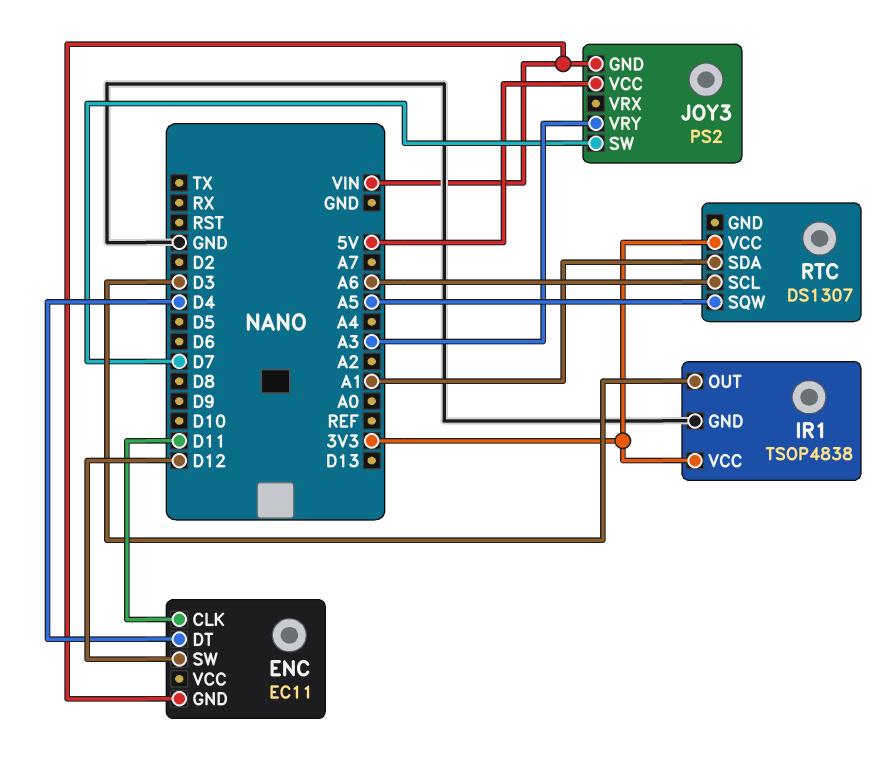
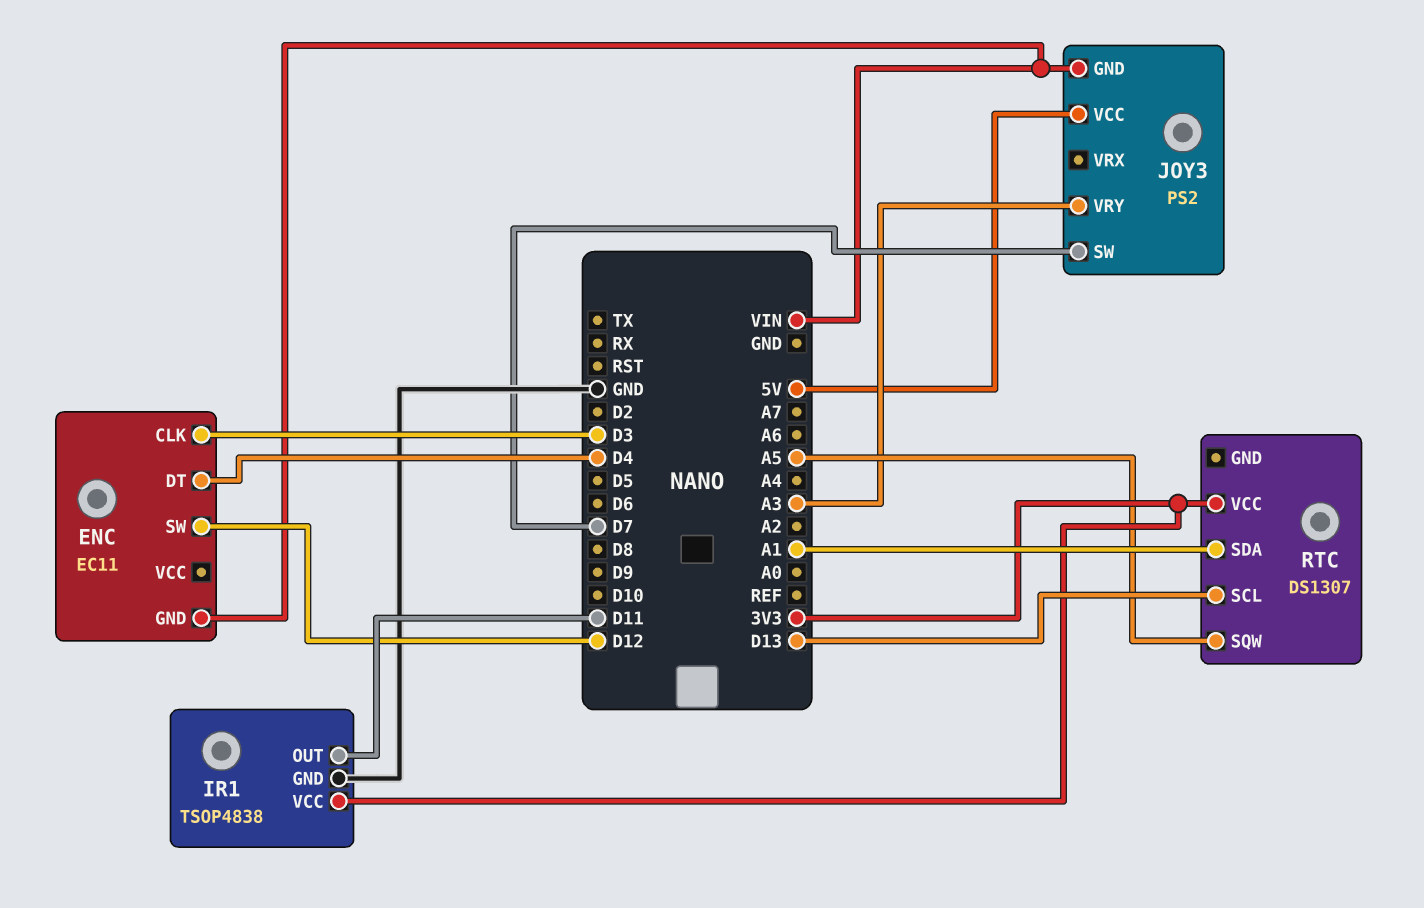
ENC pin CLK: D11 -> D3
IR1 pin OUT: D3 -> D11
RTC pin SCL: A6 -> D13

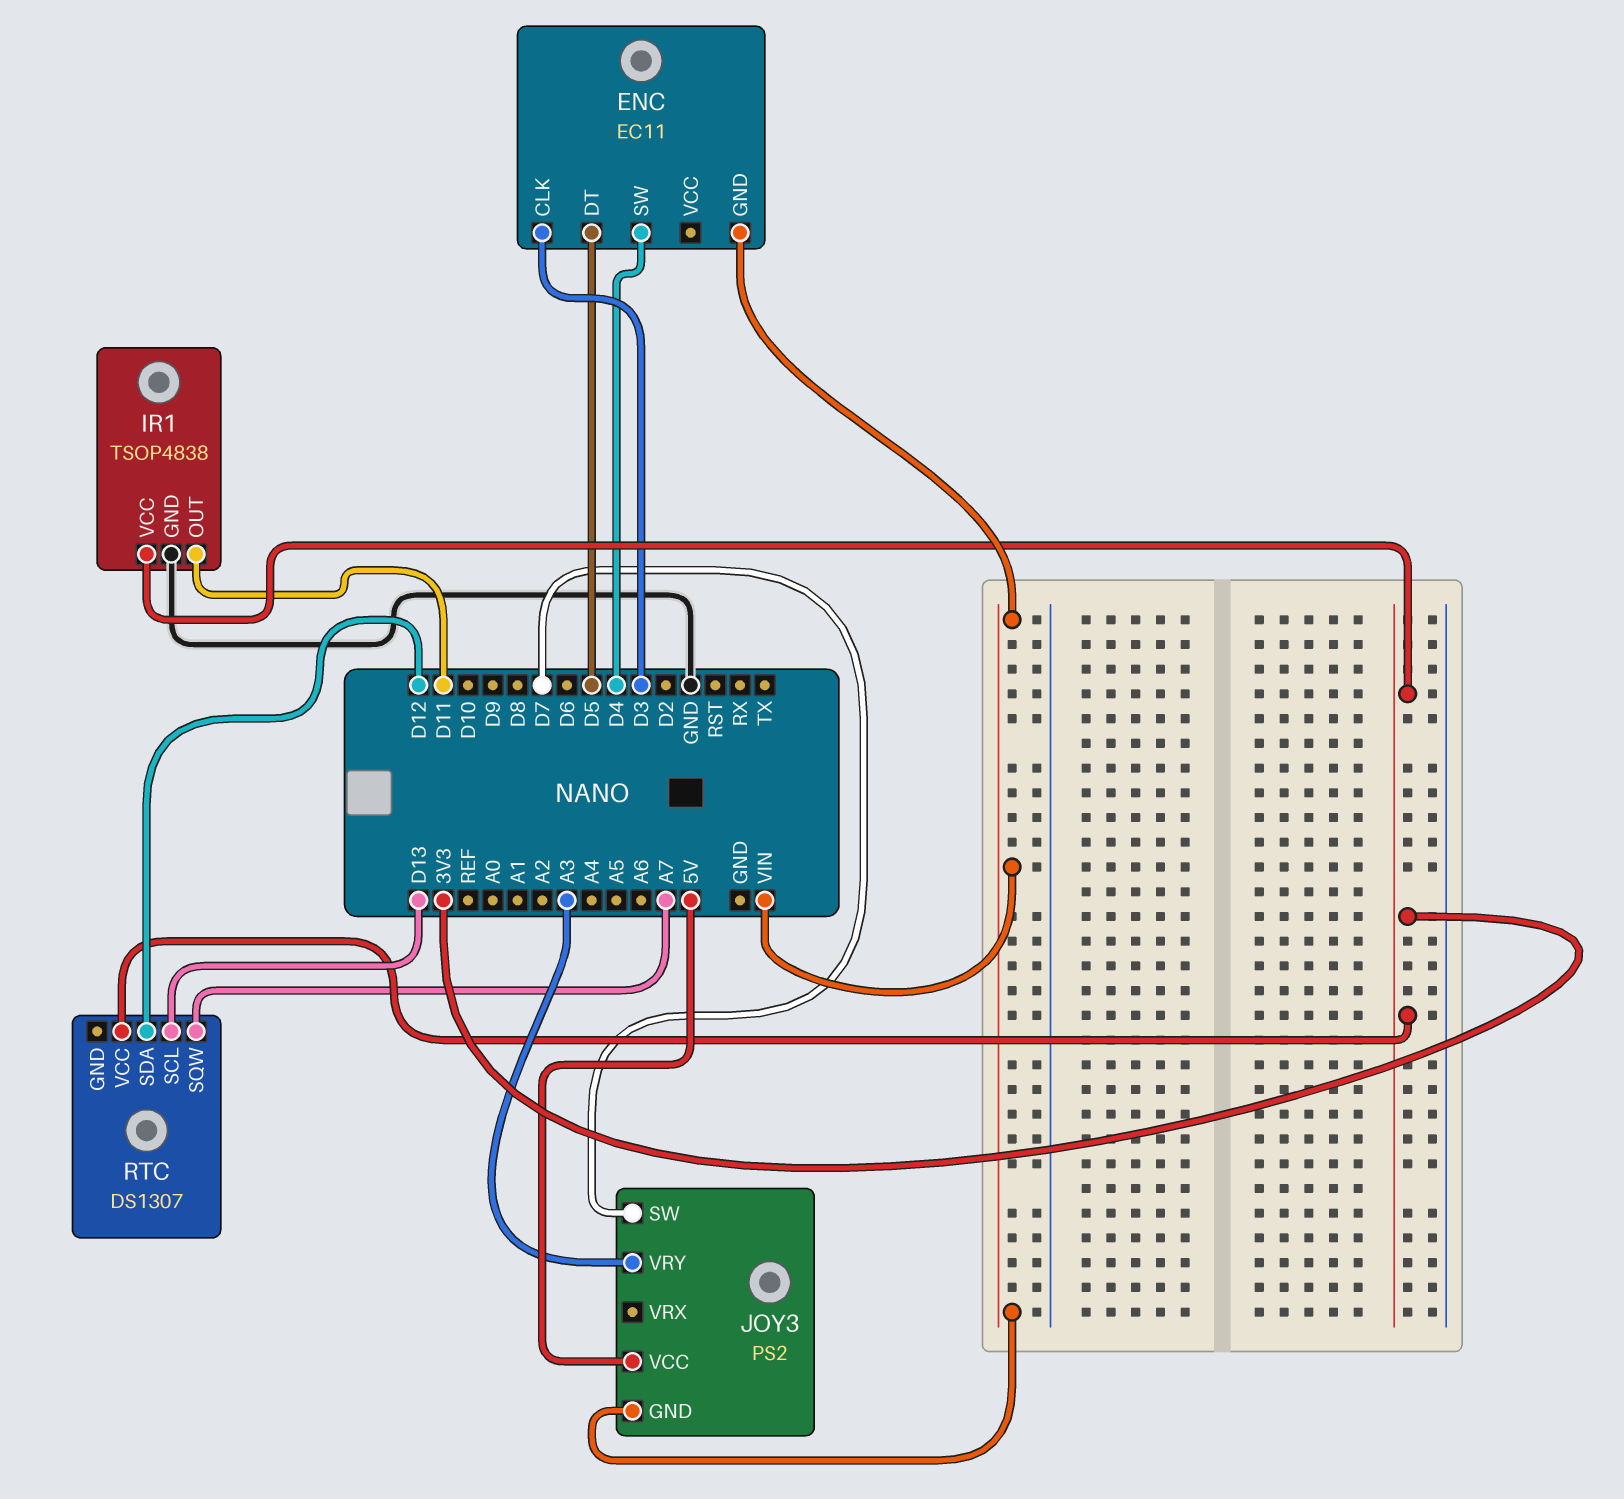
ENC pin DT: D4 -> D5
ENC pin SW: D12 -> D4
RTC pin SDA: A1 -> D12
RTC pin SQW: A5 -> A7

